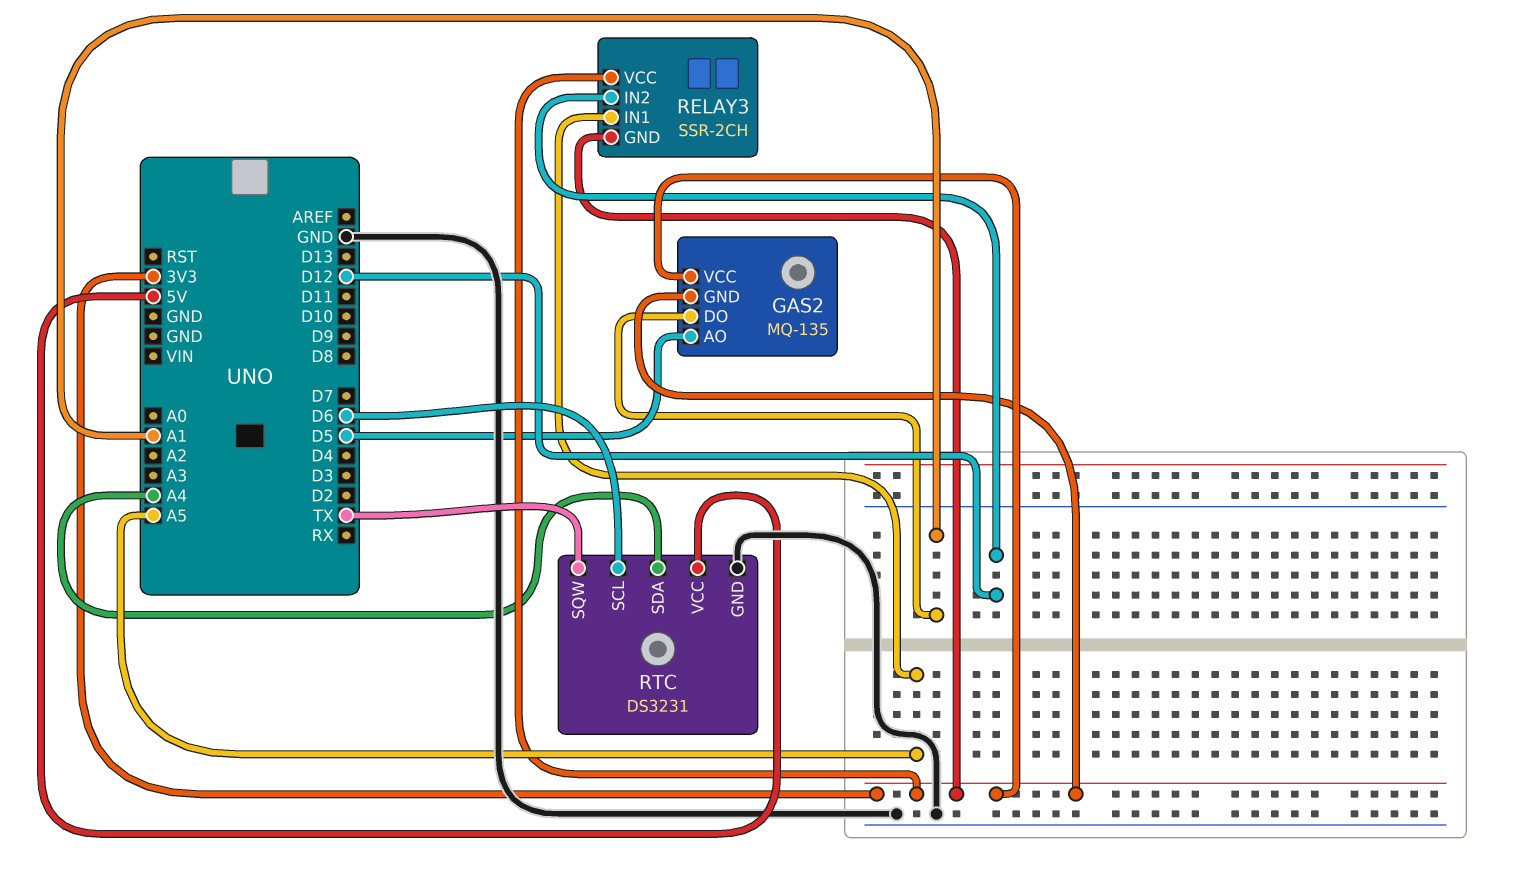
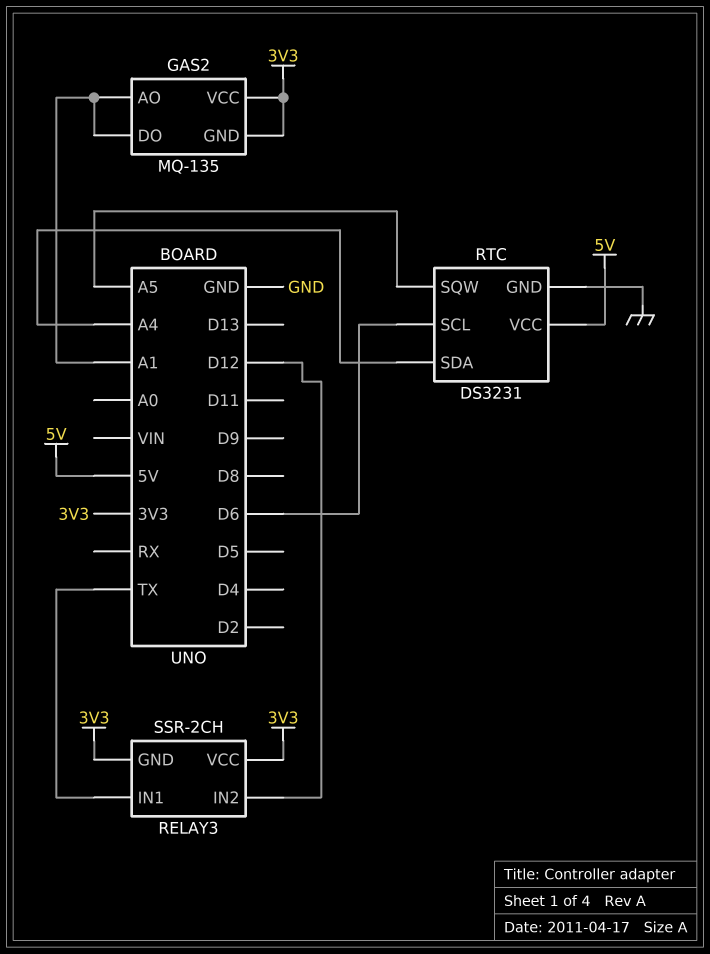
GAS2 pin AO: D5 -> A1
RELAY3 pin IN1: A5 -> TX
RTC pin SQW: TX -> A5

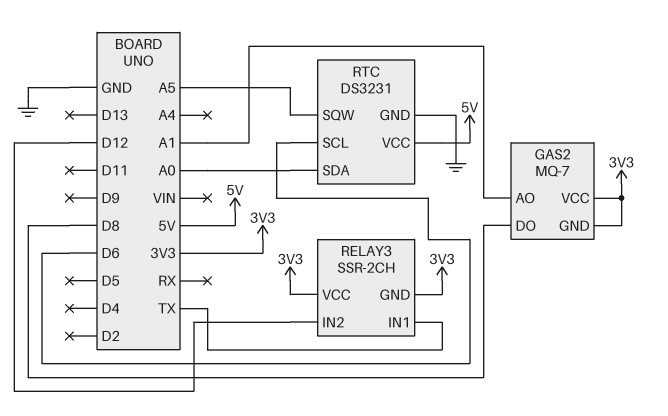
GAS2: MQ-135 -> MQ-7
GAS2 pin DO: A1 -> D8
RTC pin SDA: A4 -> A0

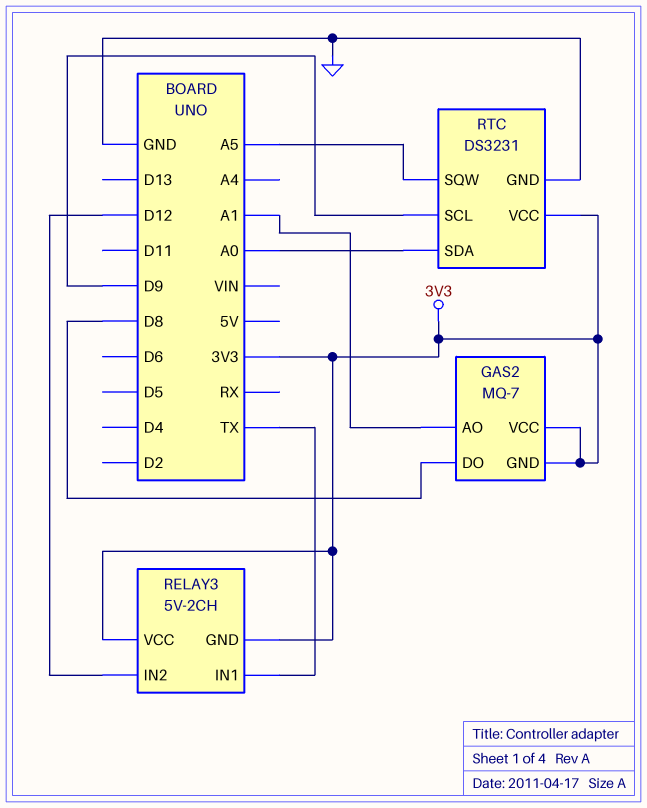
RELAY3: SSR-2CH -> 5V-2CH
RTC pin SCL: D6 -> D9
RTC pin VCC: 5V -> 3V3

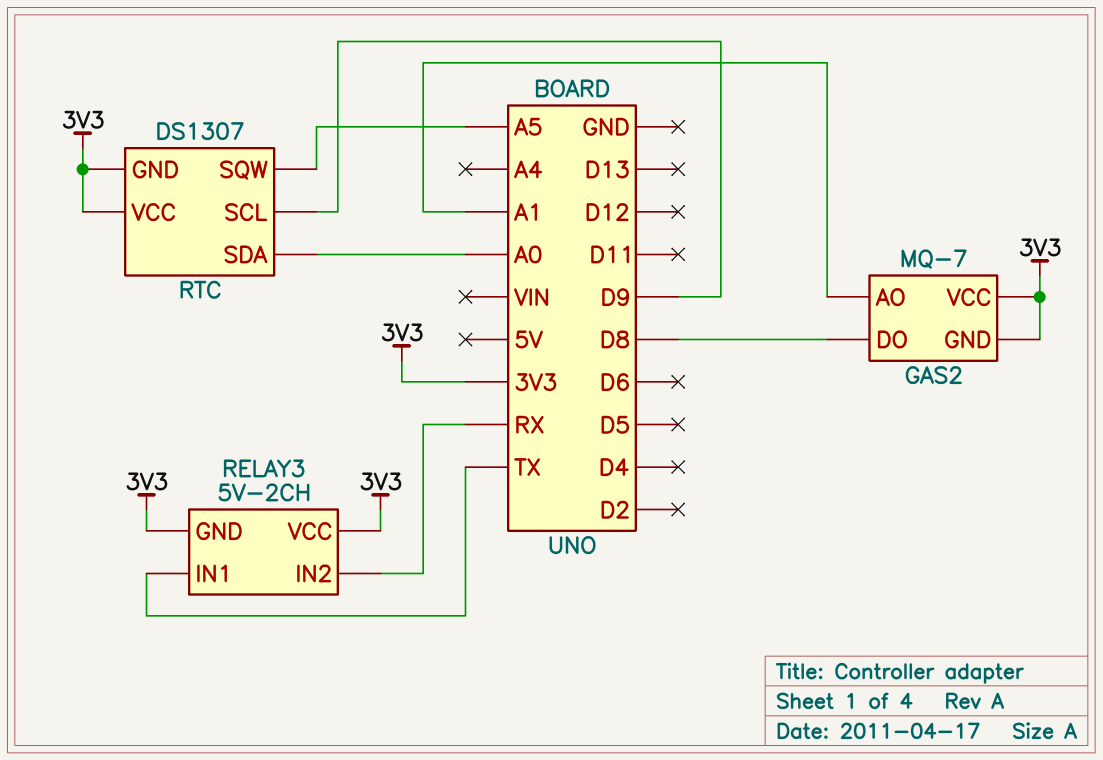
RELAY3 pin IN2: D12 -> RX
RTC: DS3231 -> DS1307
RTC pin GND: GND -> 3V3

